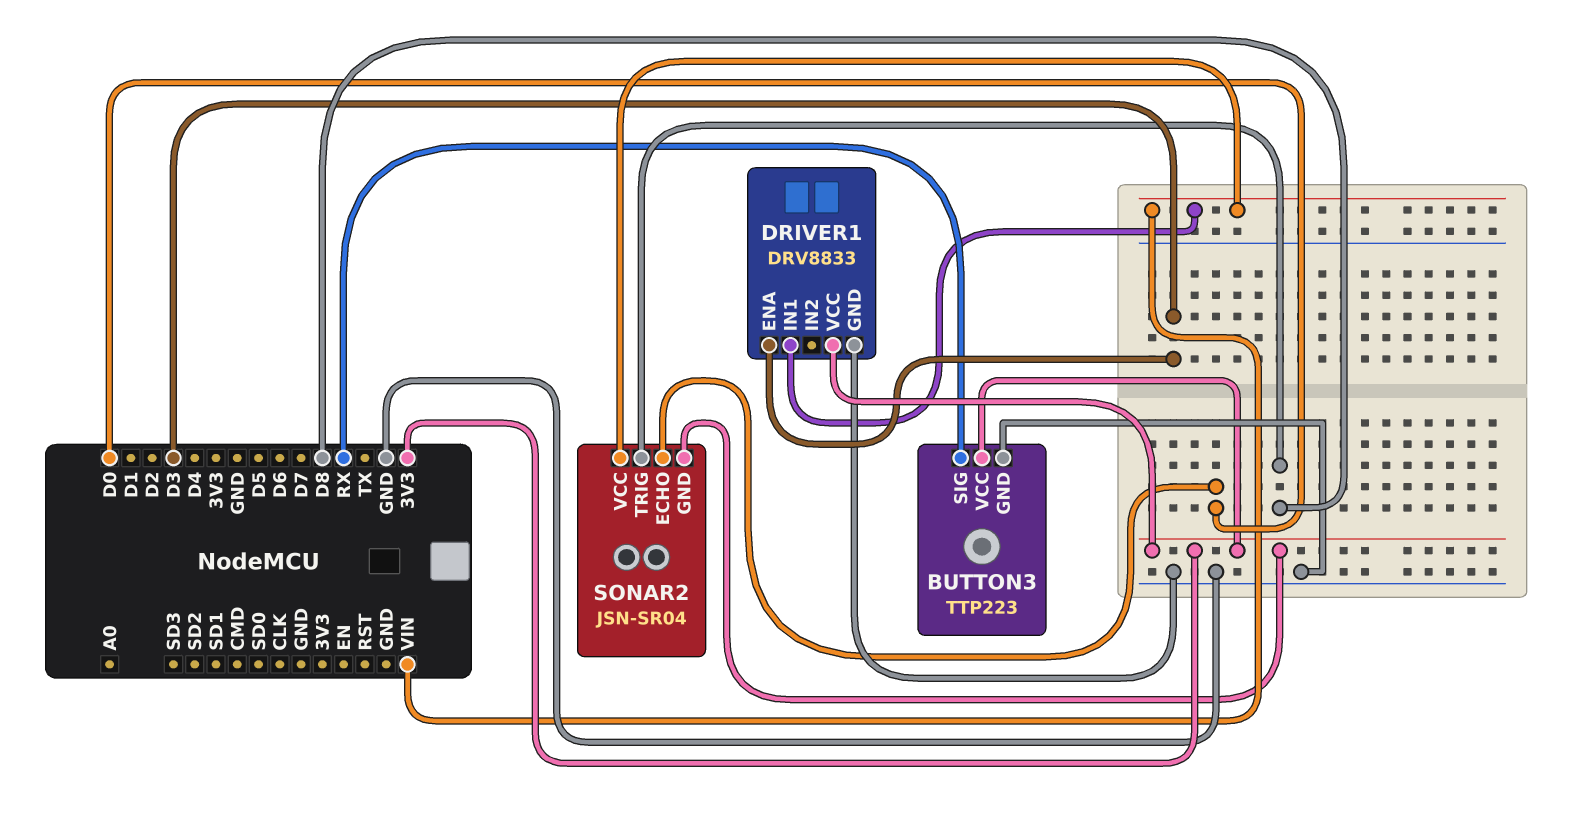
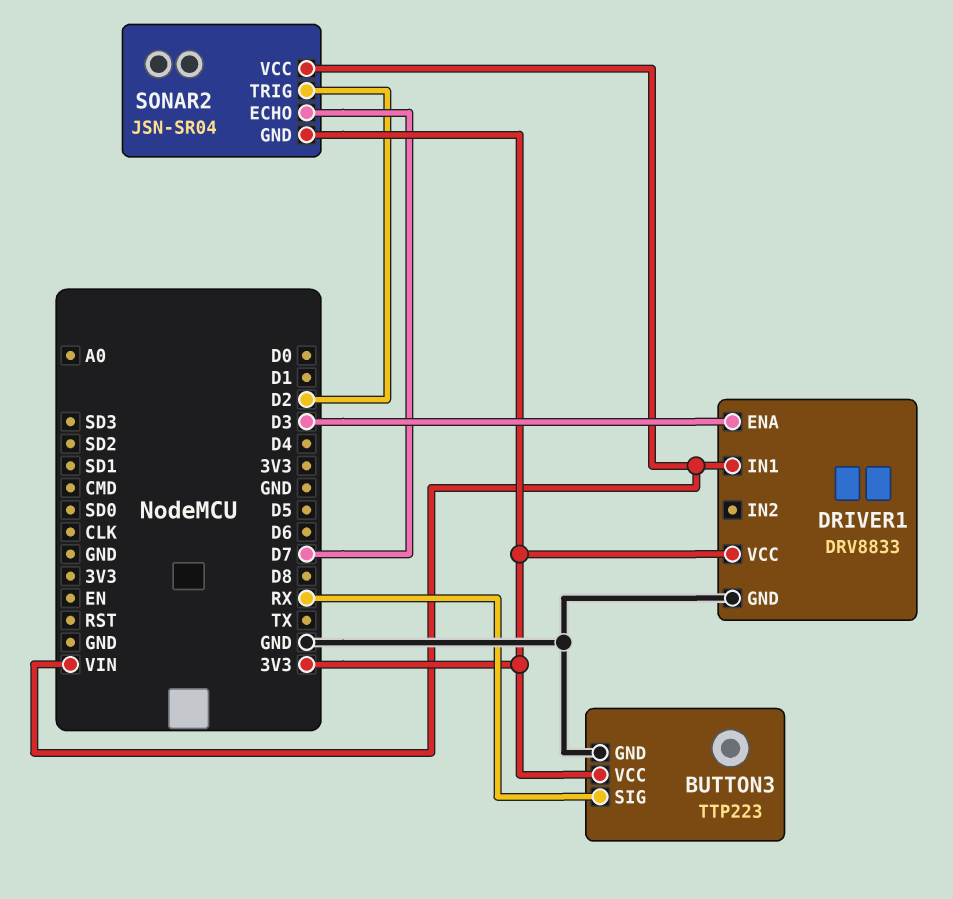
SONAR2 pin ECHO: D0 -> D7
SONAR2 pin TRIG: D8 -> D2

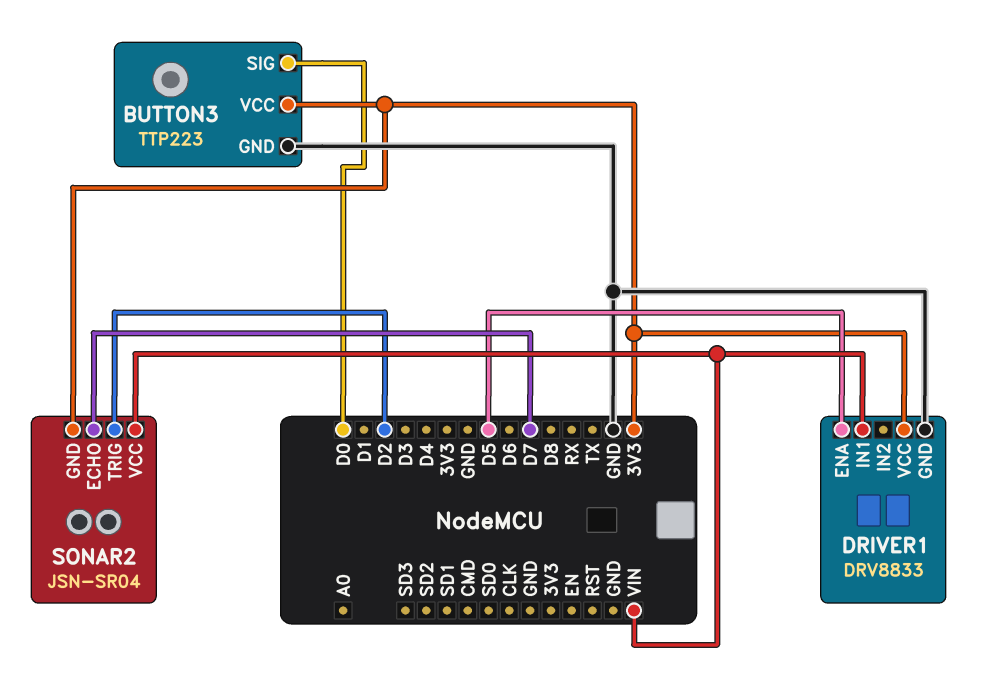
BUTTON3 pin SIG: RX -> D0
DRIVER1 pin ENA: D3 -> D5

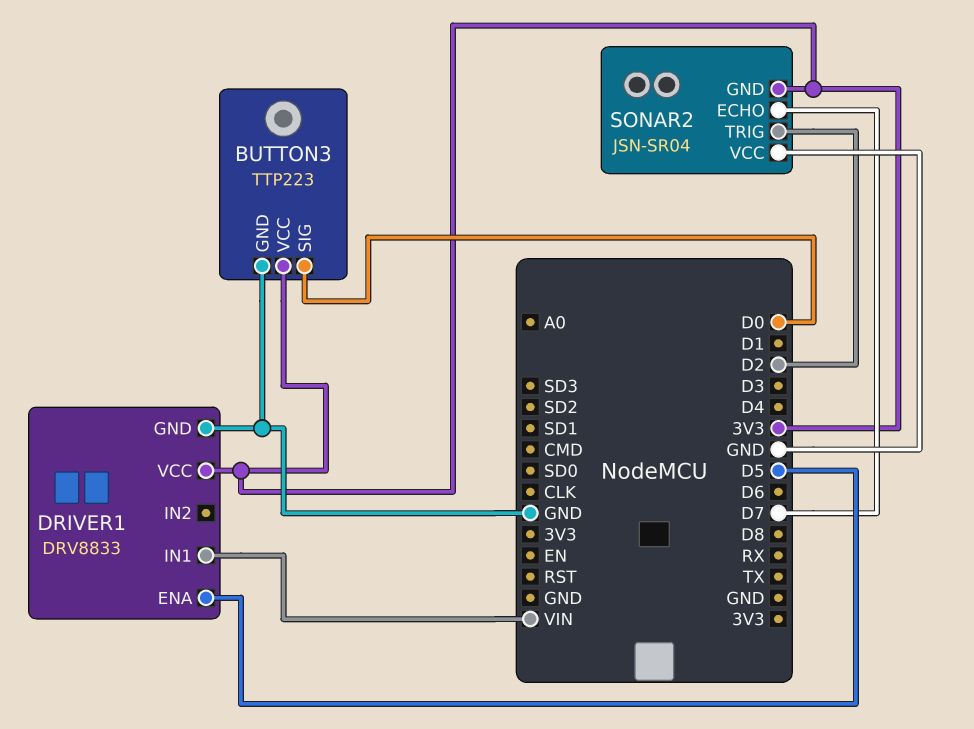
SONAR2 pin VCC: VIN -> GND

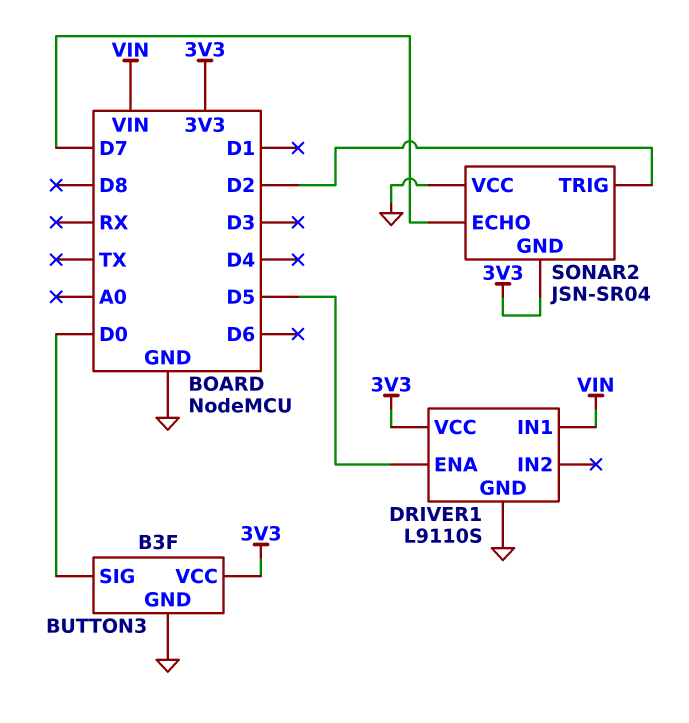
BUTTON3: TTP223 -> B3F
DRIVER1: DRV8833 -> L9110S

